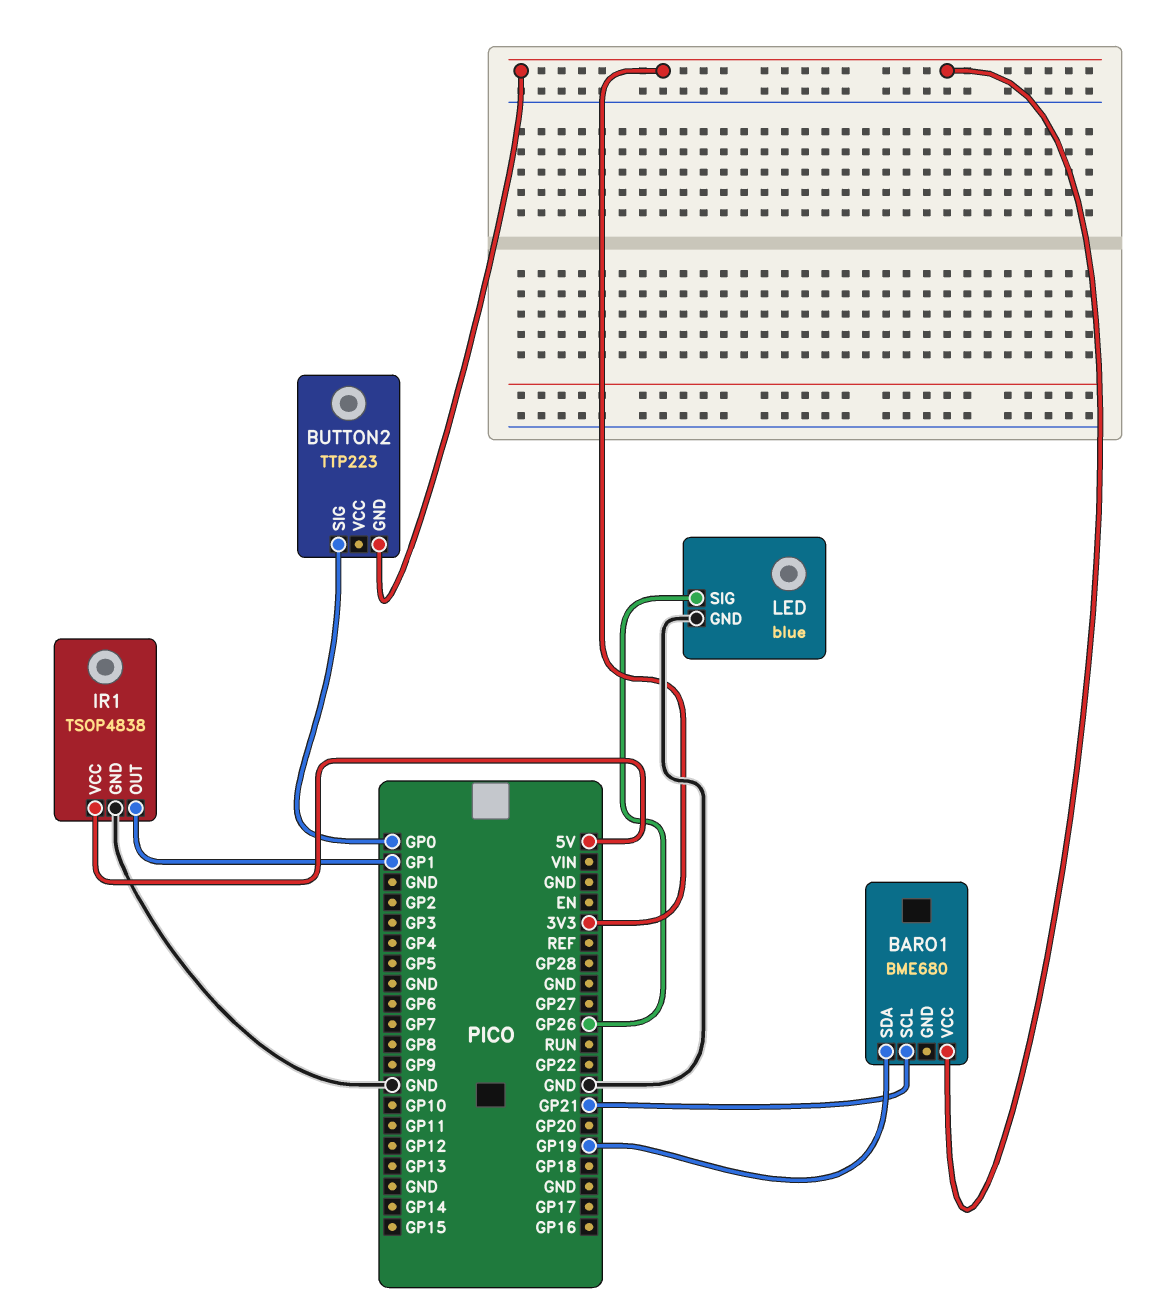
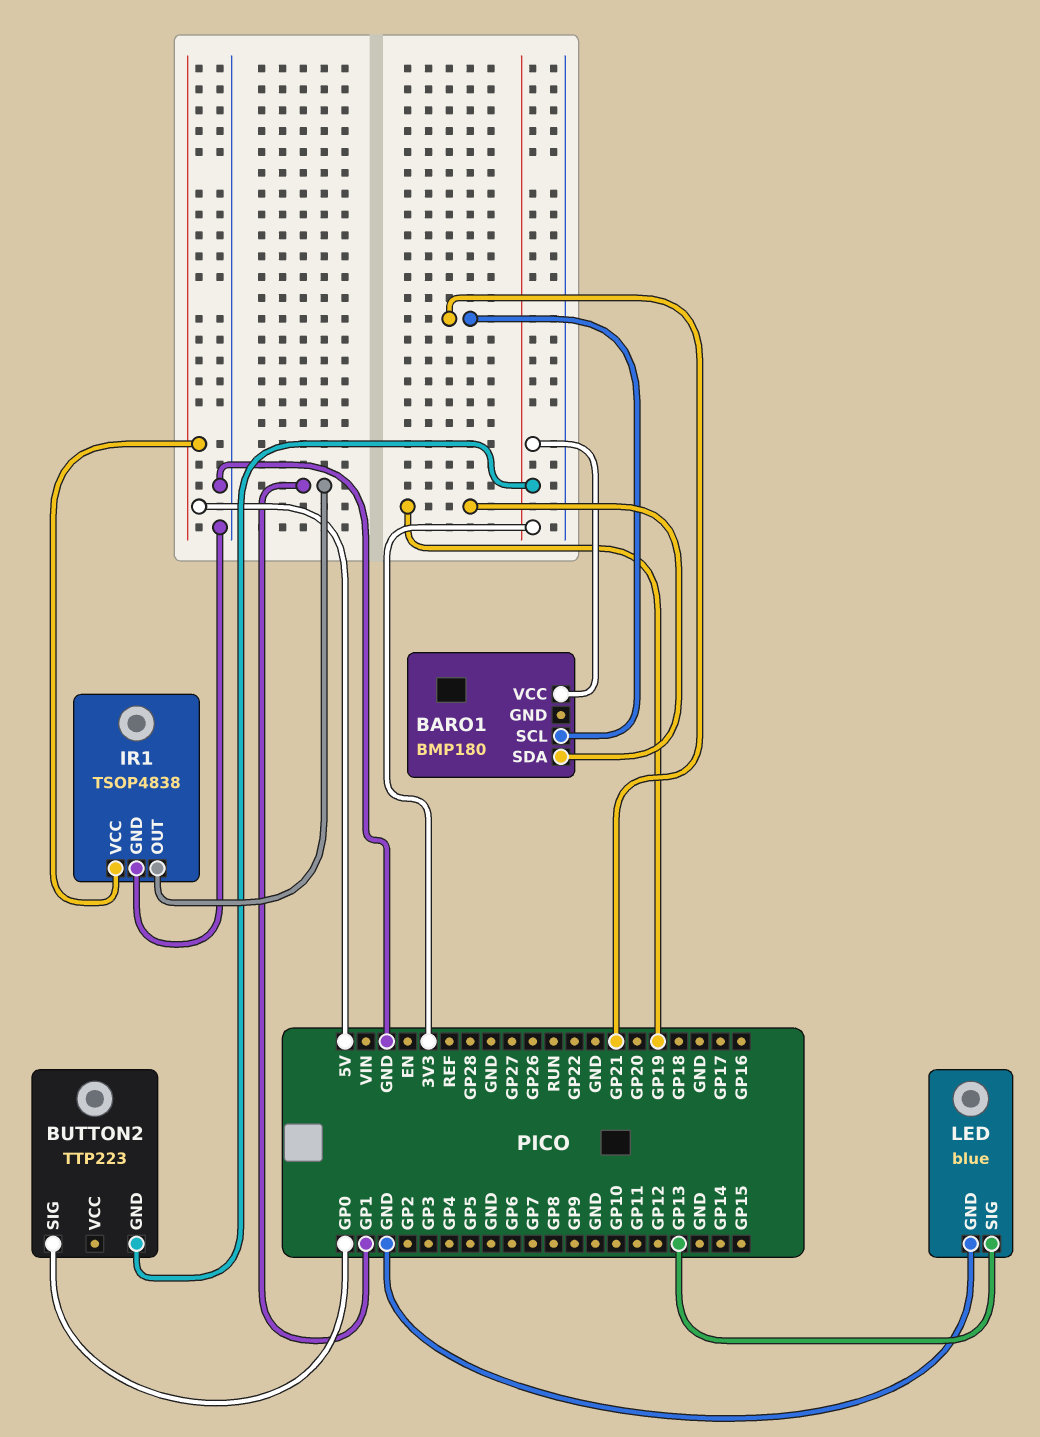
BARO1: BME680 -> BMP180
LED pin SIG: GP26 -> GP13

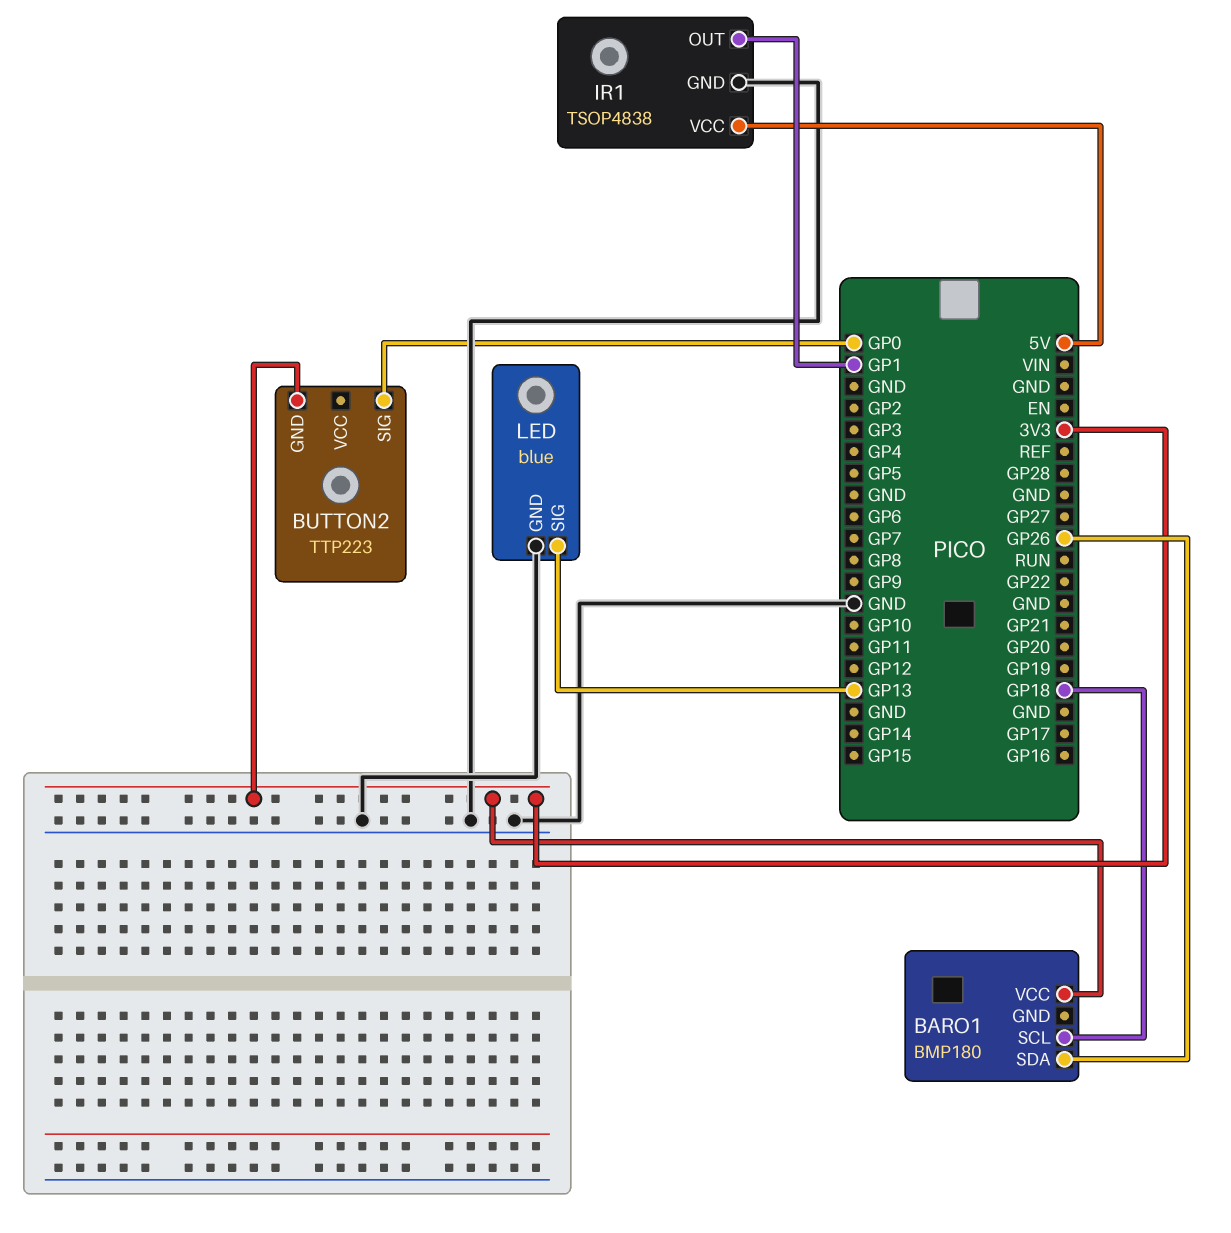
BARO1 pin SCL: GP21 -> GP18
BARO1 pin SDA: GP19 -> GP26

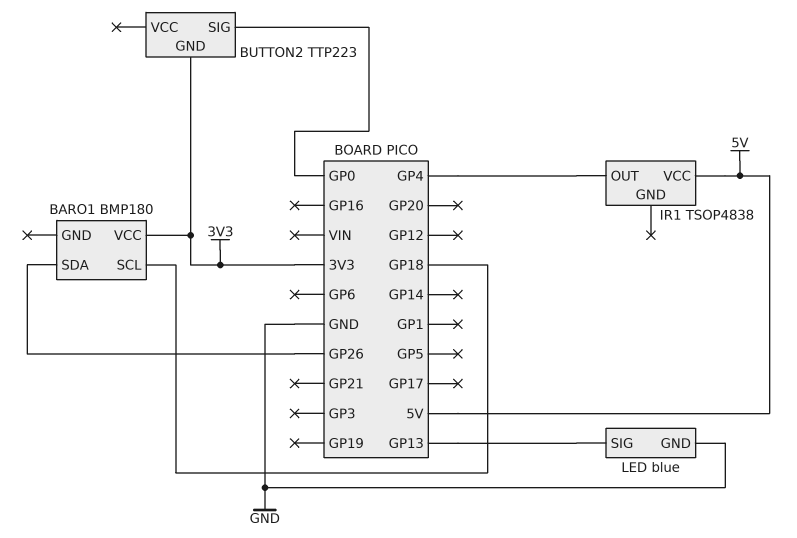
IR1 pin GND: GND -> none
IR1 pin OUT: GP1 -> GP4

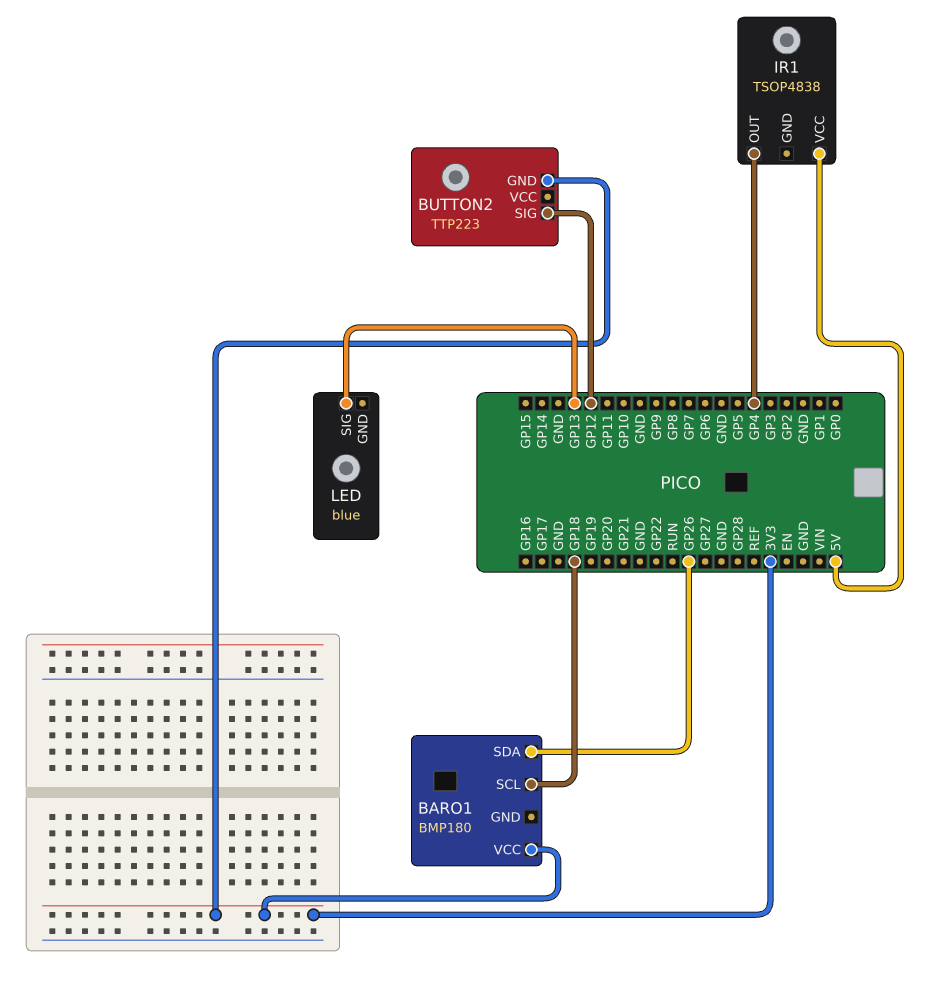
BUTTON2 pin SIG: GP0 -> GP12
LED pin GND: GND -> none

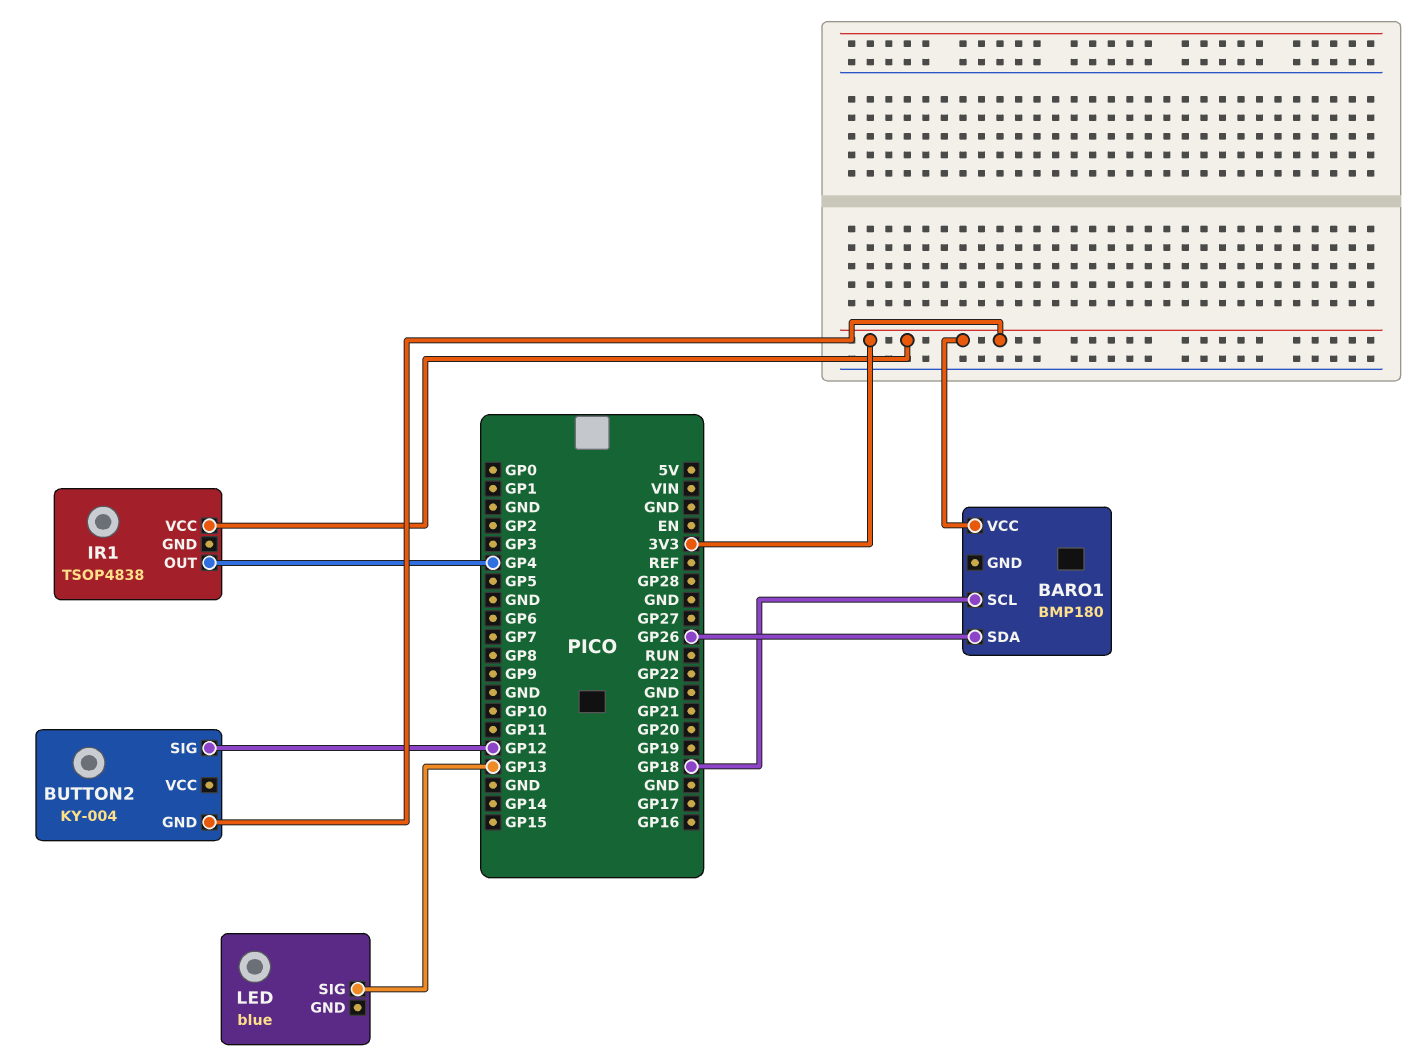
BUTTON2: TTP223 -> KY-004
IR1 pin VCC: 5V -> 3V3

